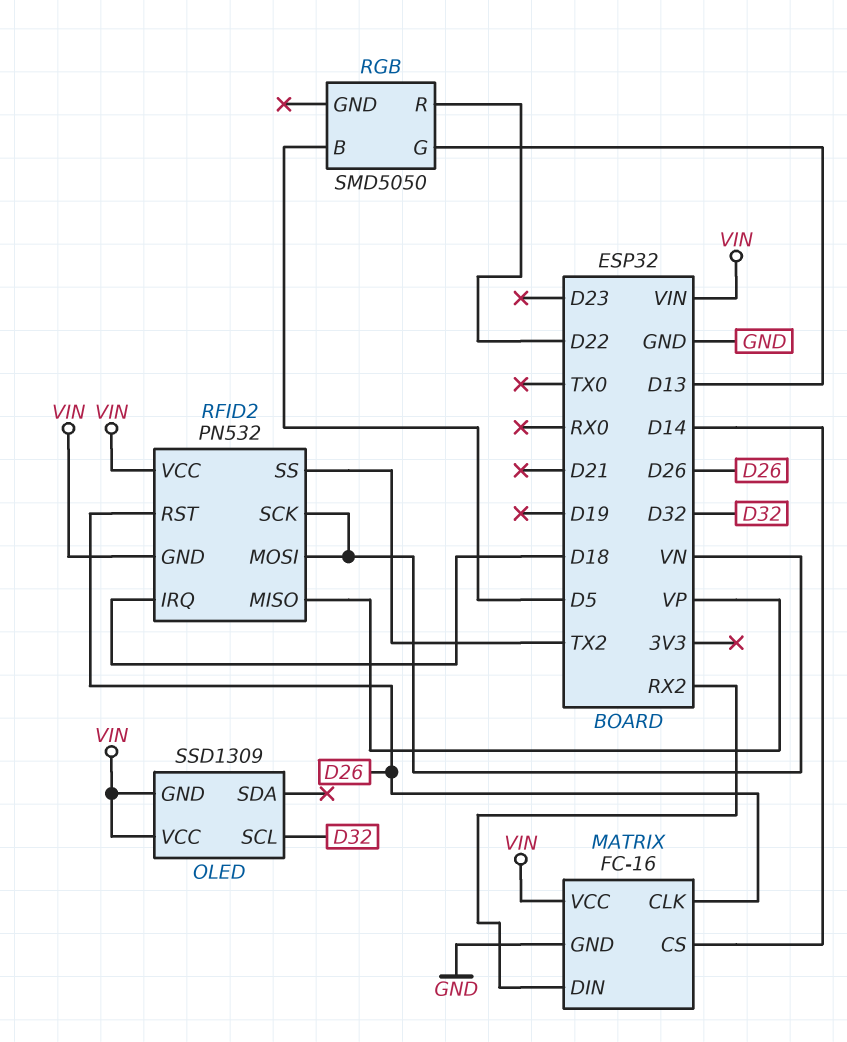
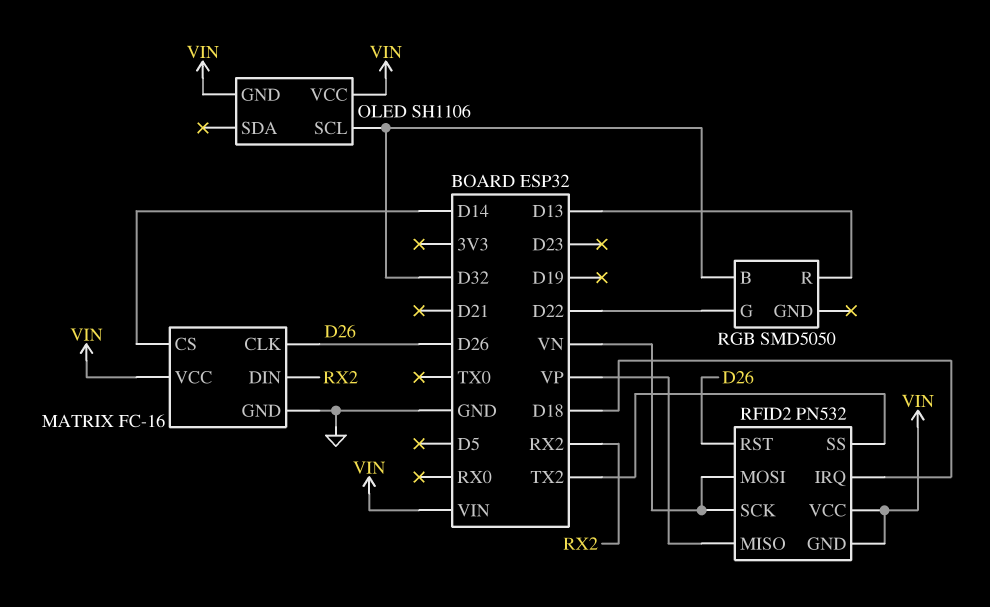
OLED: SSD1309 -> SH1106
RGB pin B: D5 -> D32
RGB pin G: D13 -> D22
RGB pin R: D22 -> D13

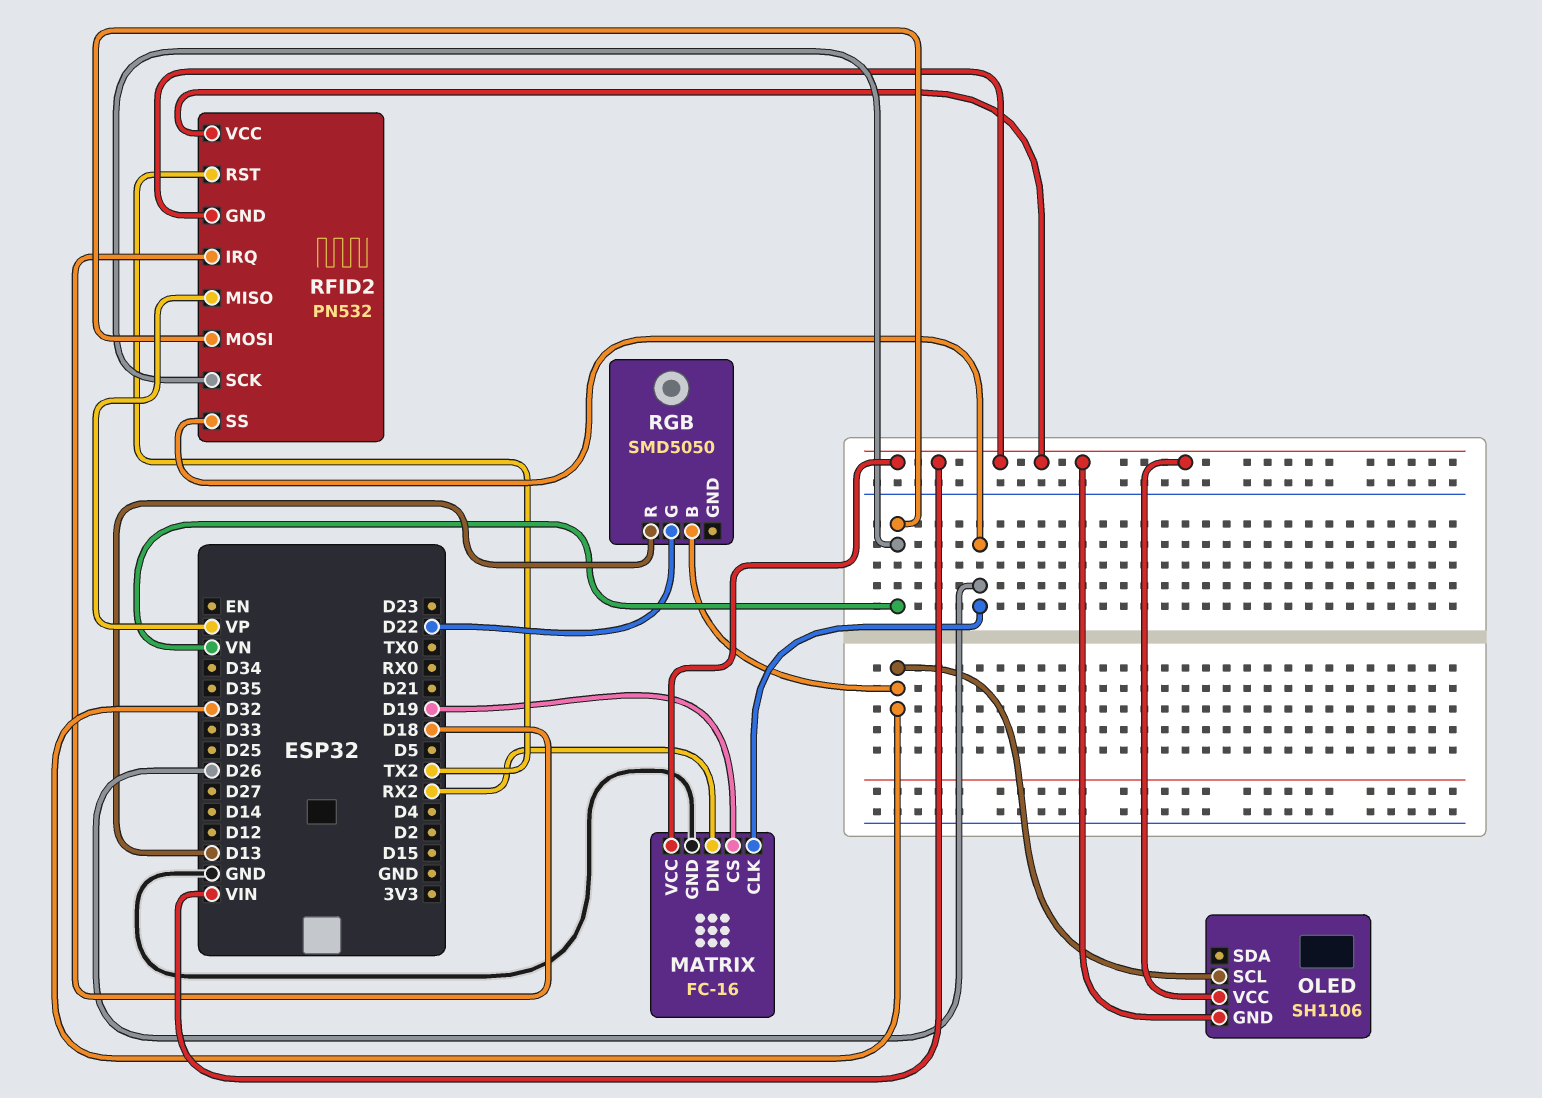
MATRIX pin CS: D14 -> D19
RFID2 pin RST: D26 -> TX2
RFID2 pin SS: TX2 -> D26

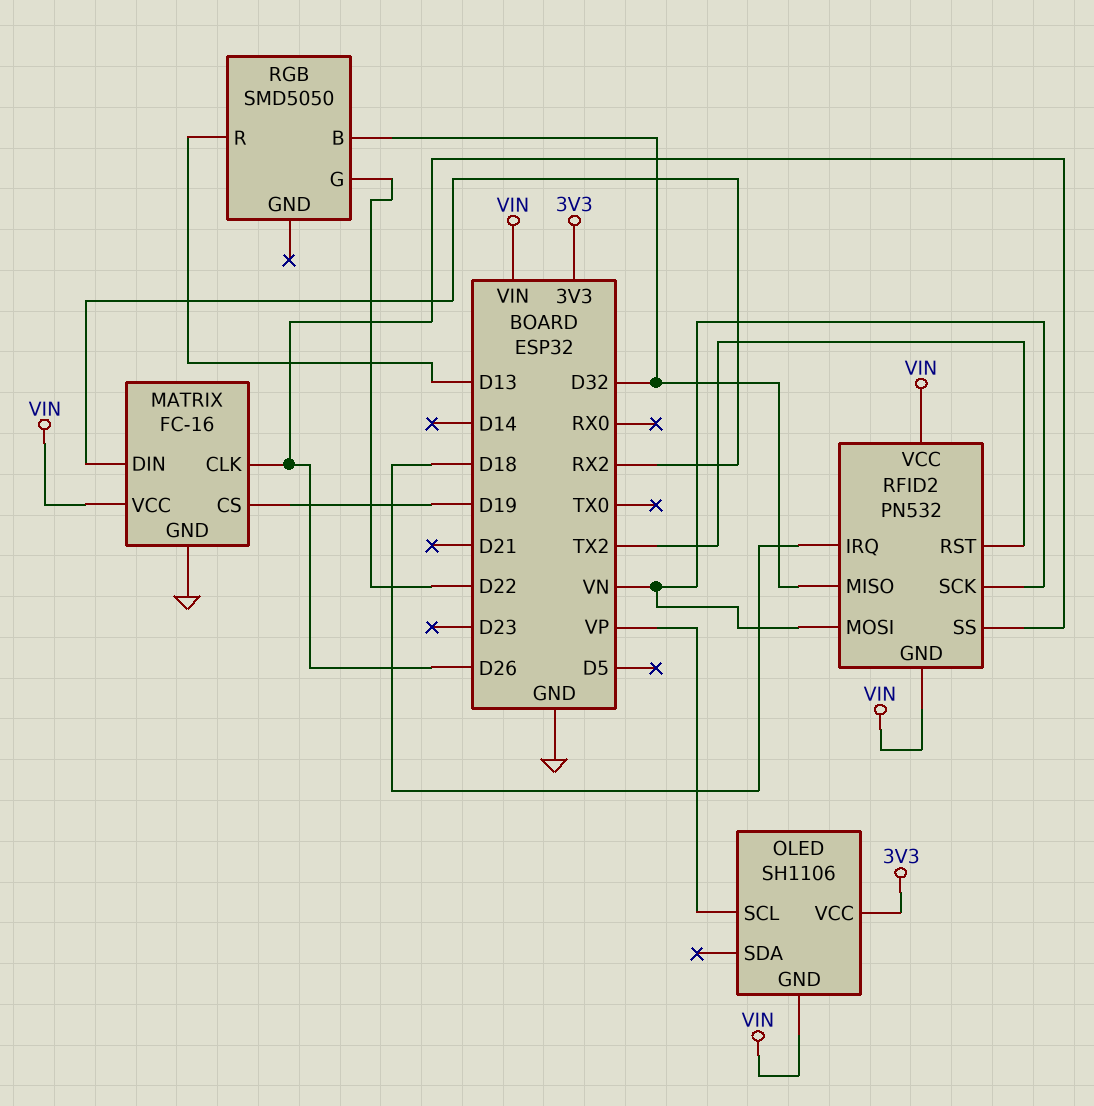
OLED pin SCL: D32 -> VP
OLED pin VCC: VIN -> 3V3
RFID2 pin MISO: VP -> D32

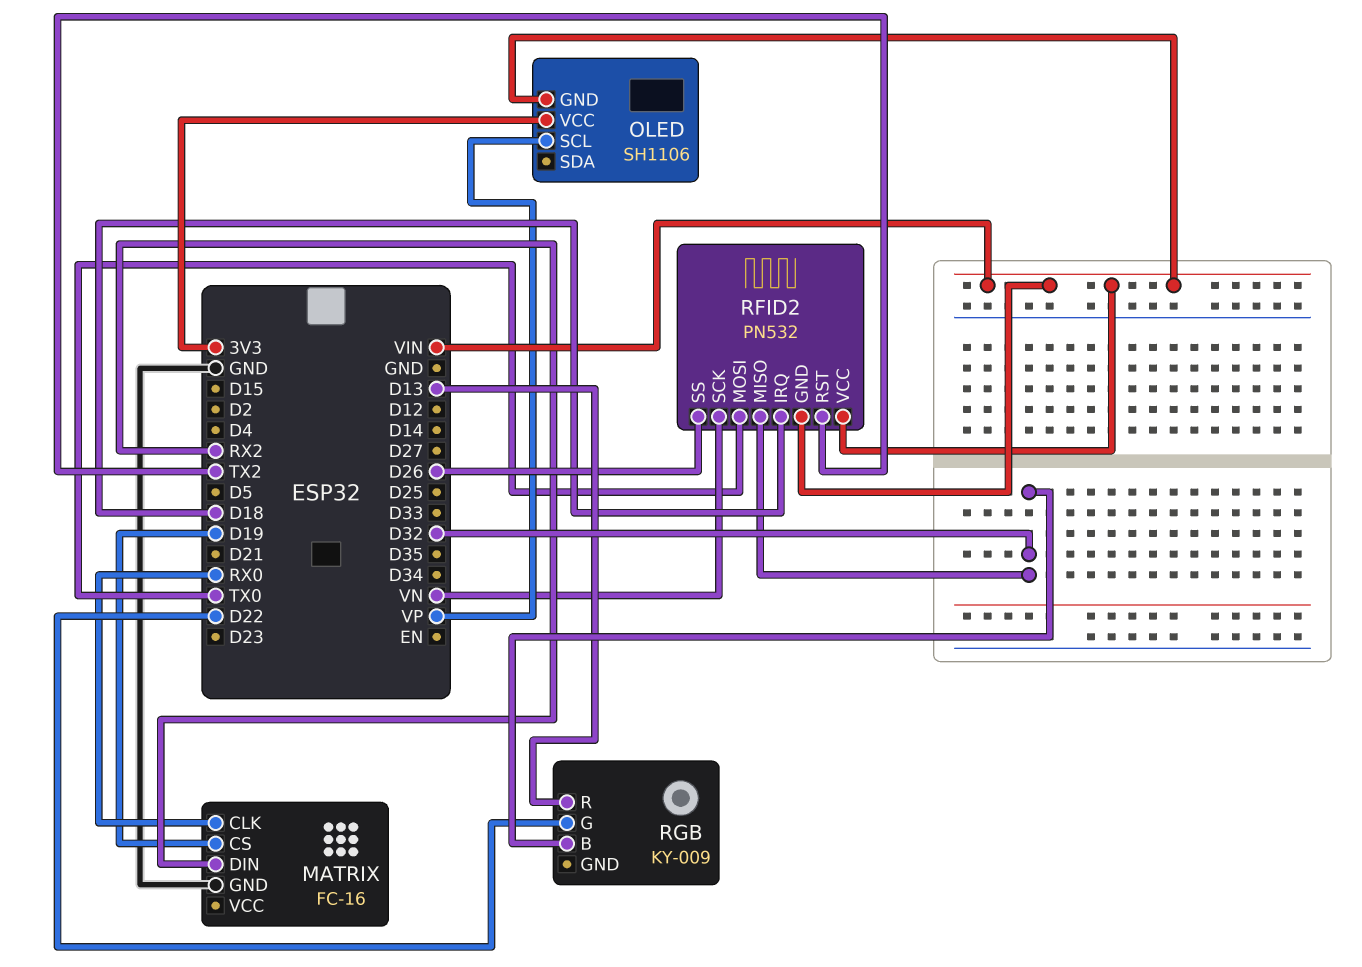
MATRIX pin CLK: D26 -> RX0
MATRIX pin VCC: VIN -> none
RFID2 pin MOSI: VN -> TX0
RGB: SMD5050 -> KY-009

